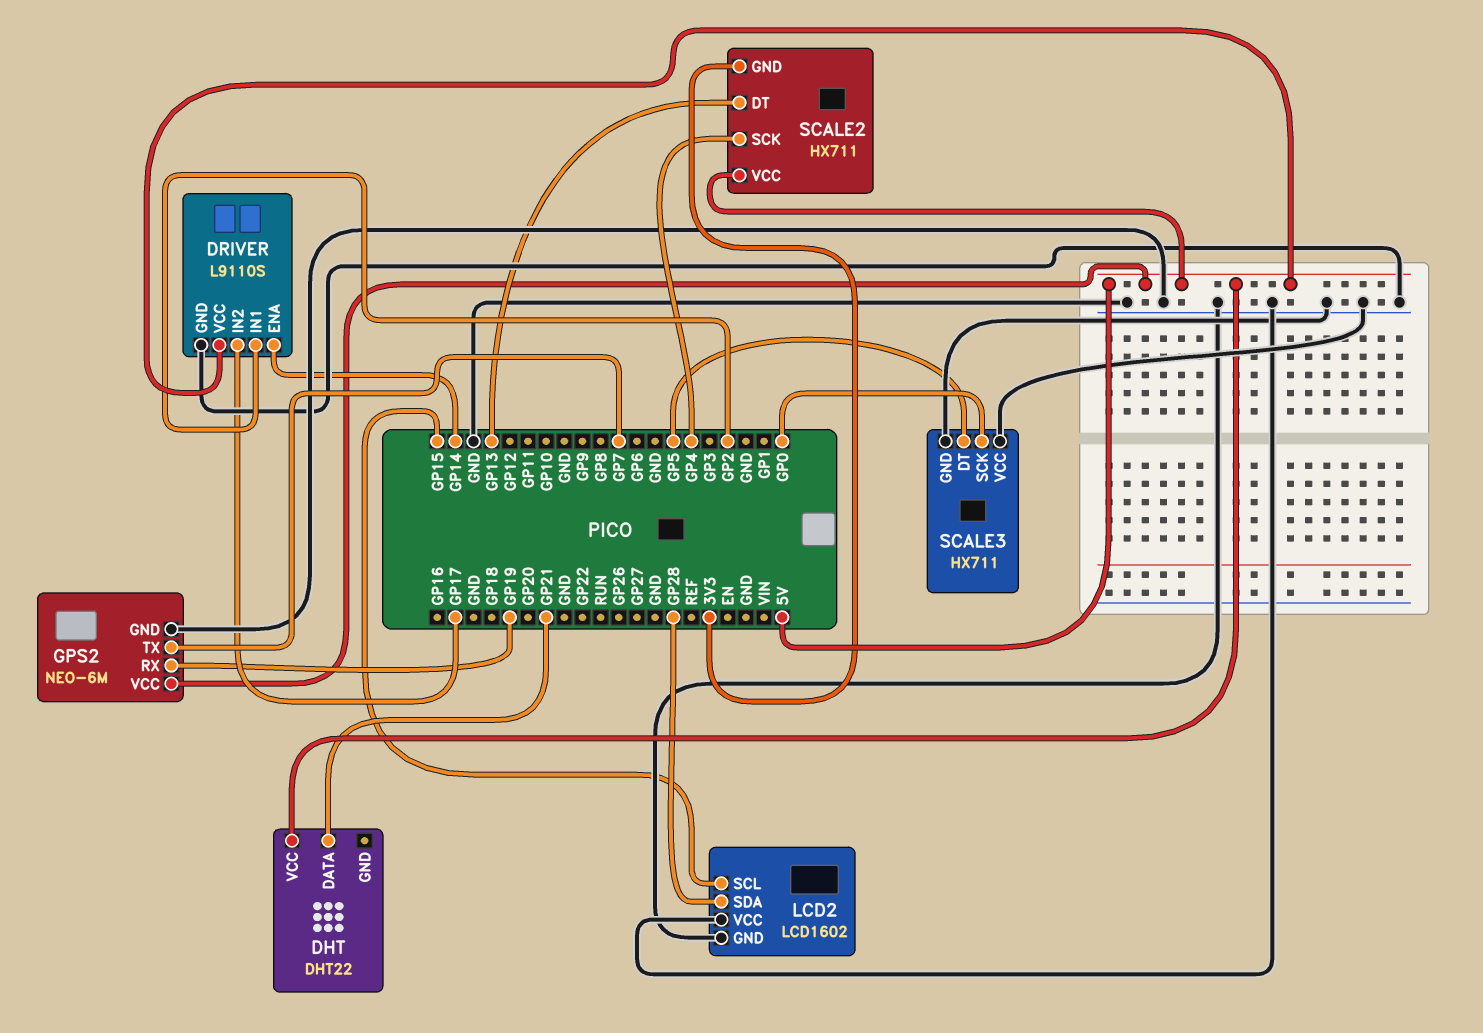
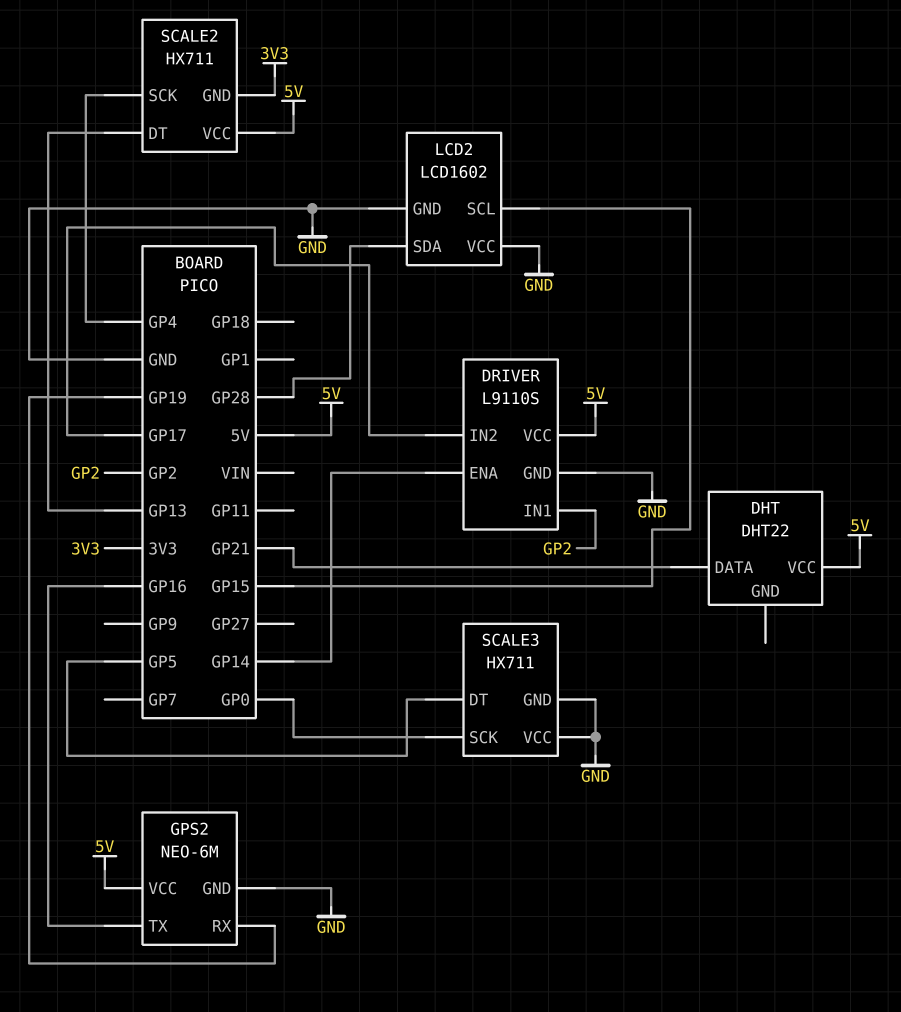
GPS2 pin TX: GP7 -> GP16

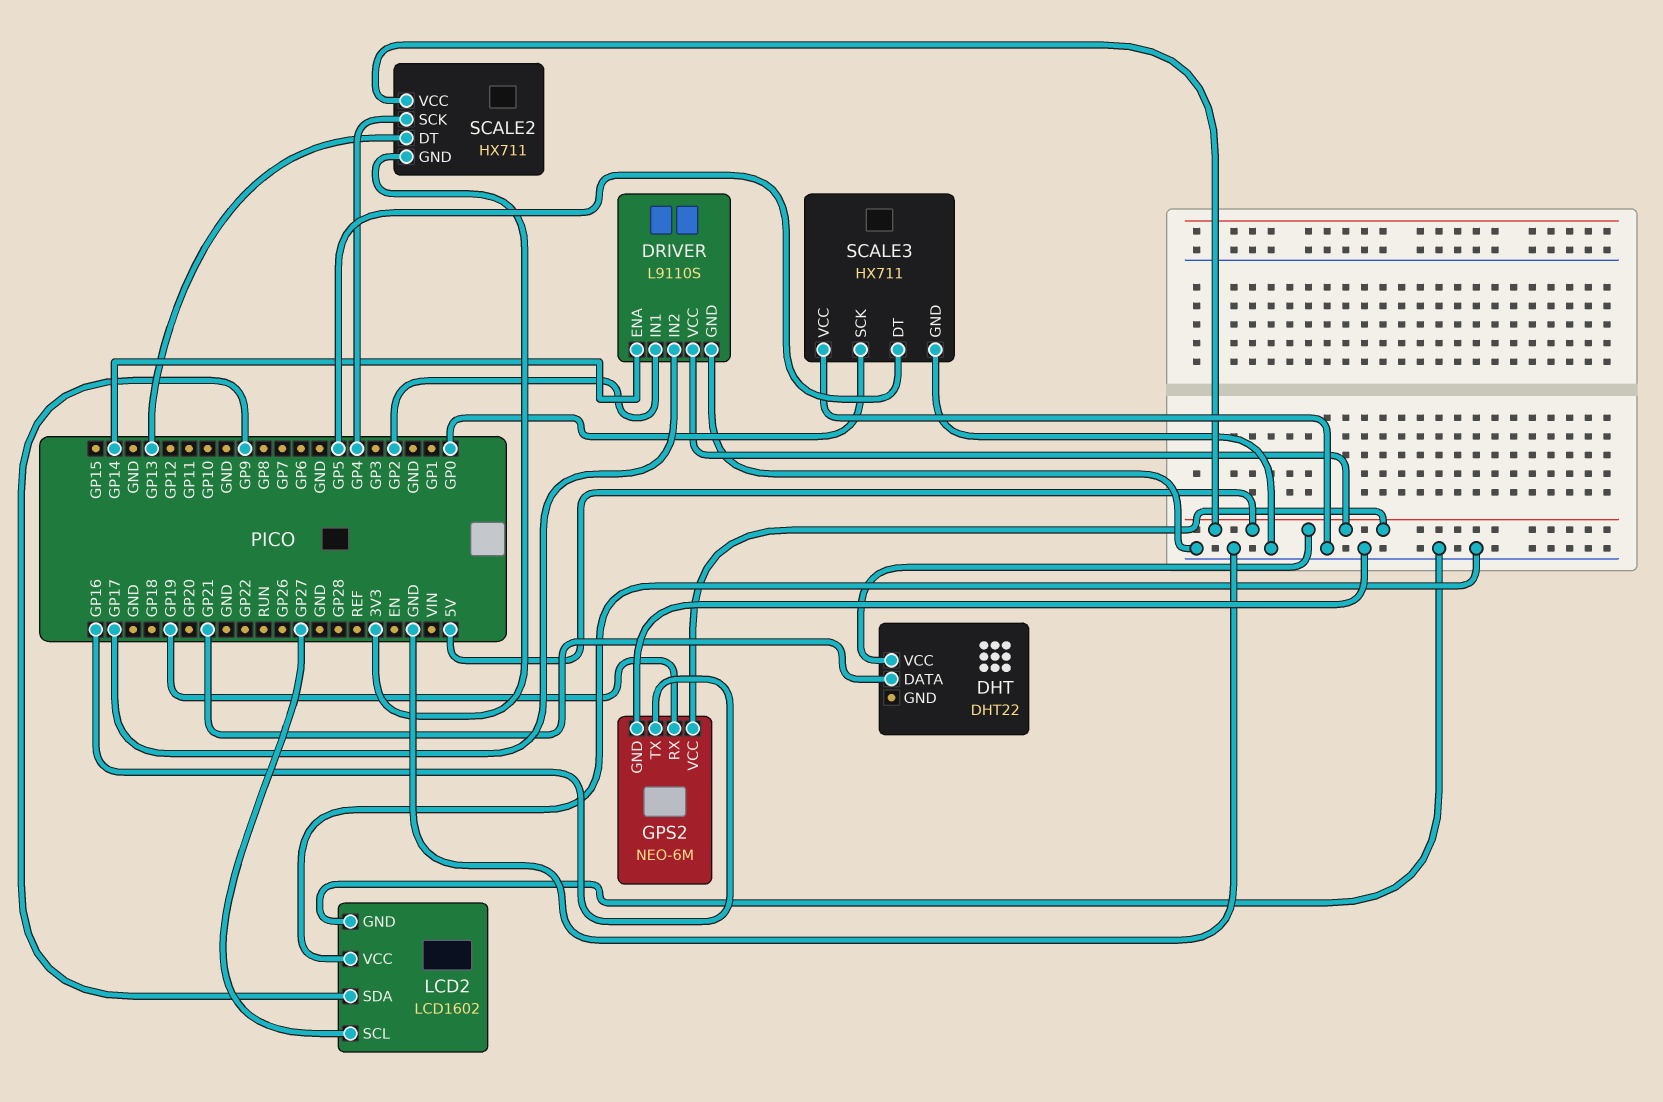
LCD2 pin SCL: GP15 -> GP27
LCD2 pin SDA: GP28 -> GP9

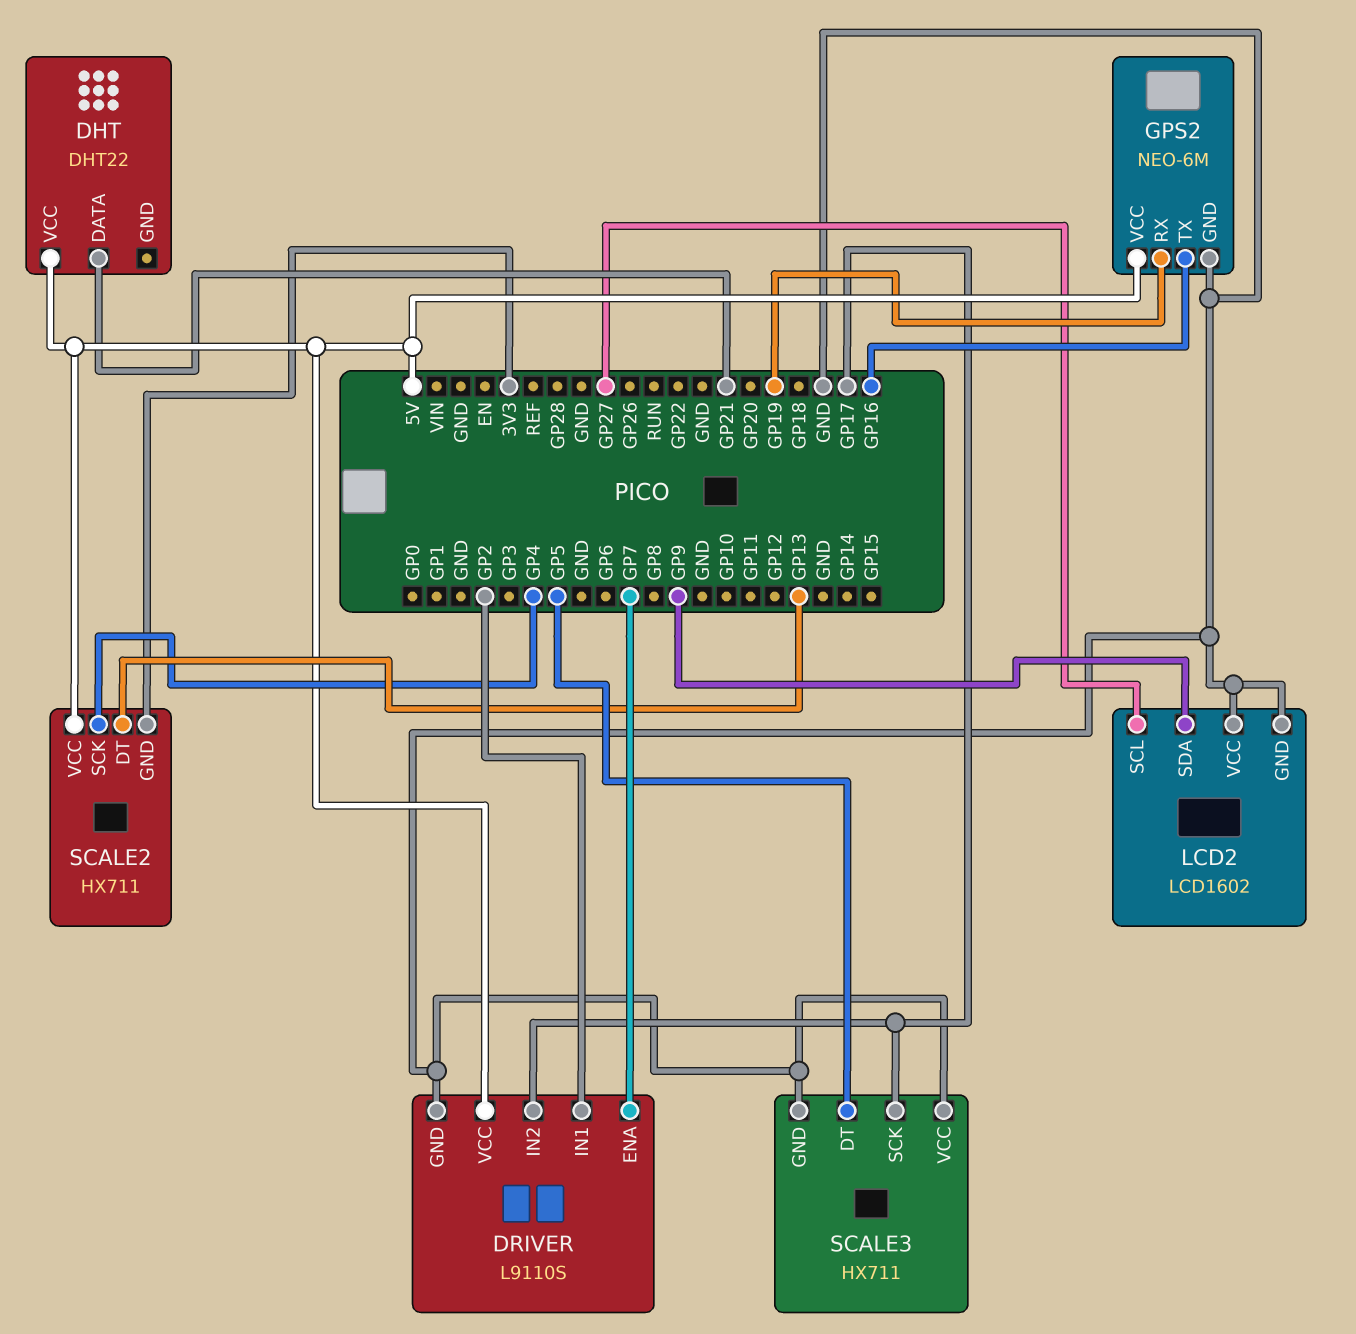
DRIVER pin ENA: GP14 -> GP7
SCALE3 pin SCK: GP0 -> GP17

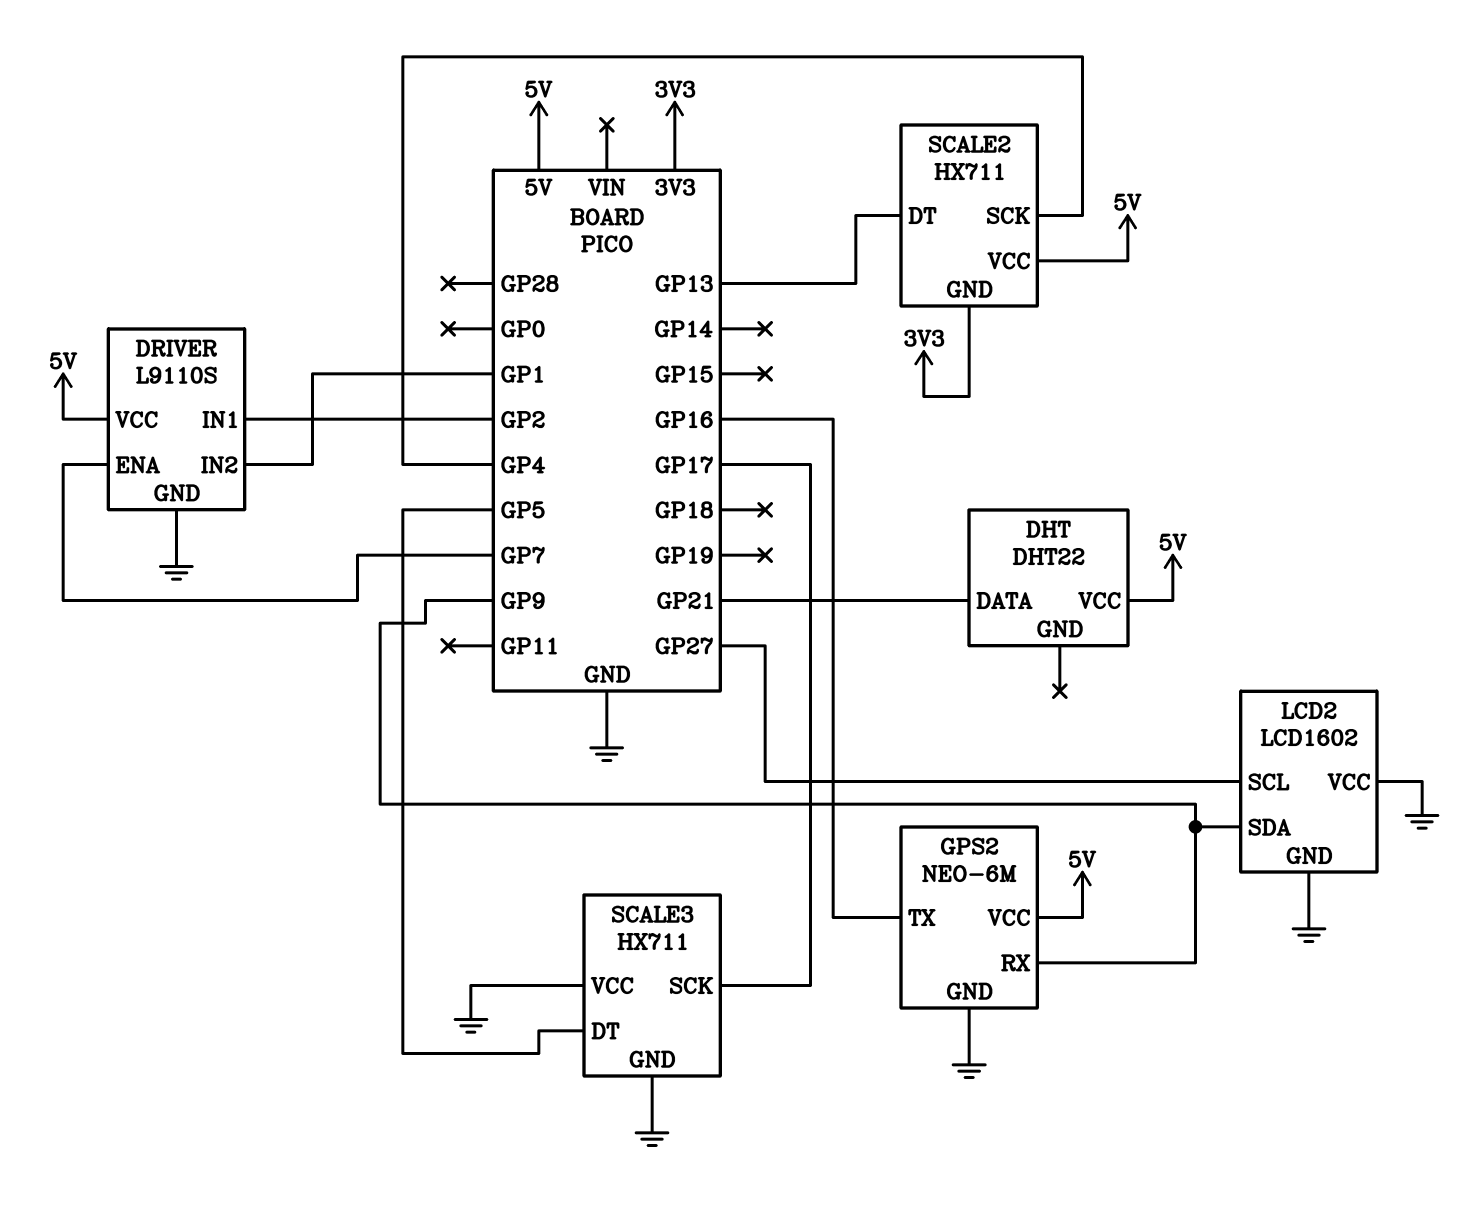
DRIVER pin IN2: GP17 -> GP1
GPS2 pin RX: GP19 -> GP9

